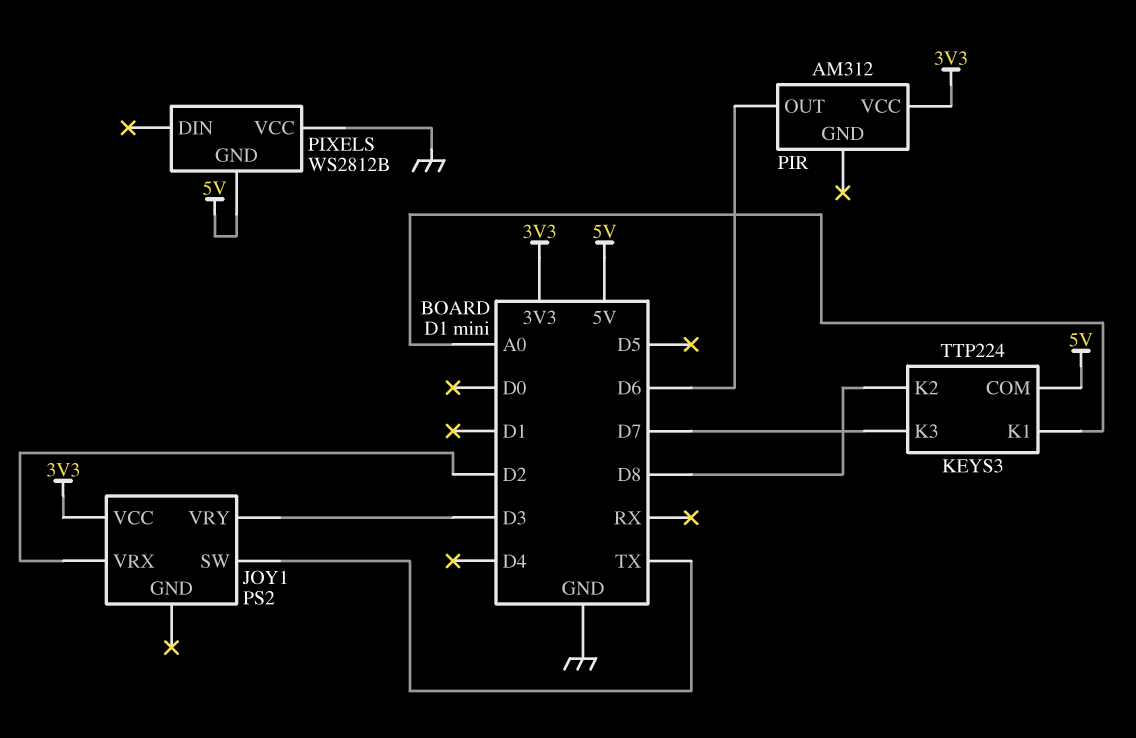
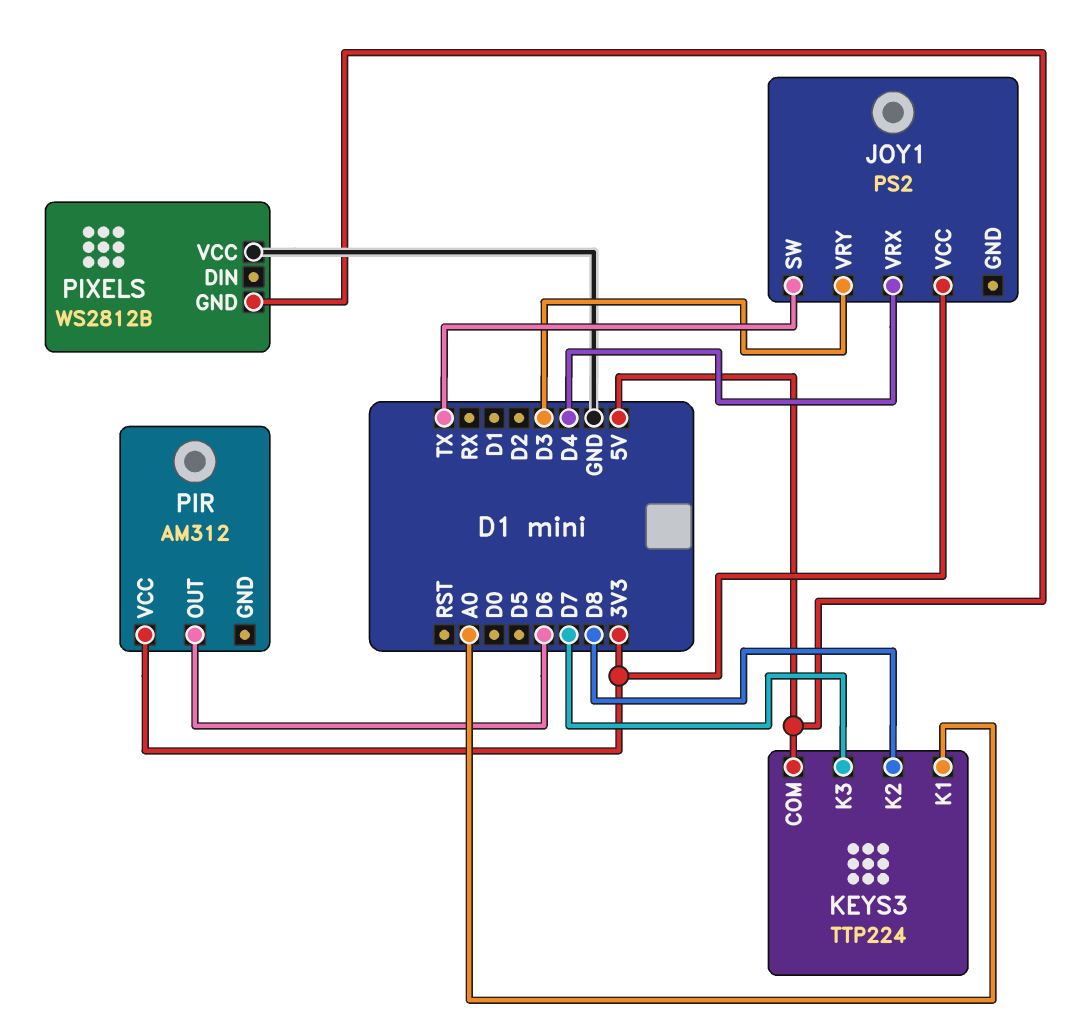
JOY1 pin VRX: D2 -> D4

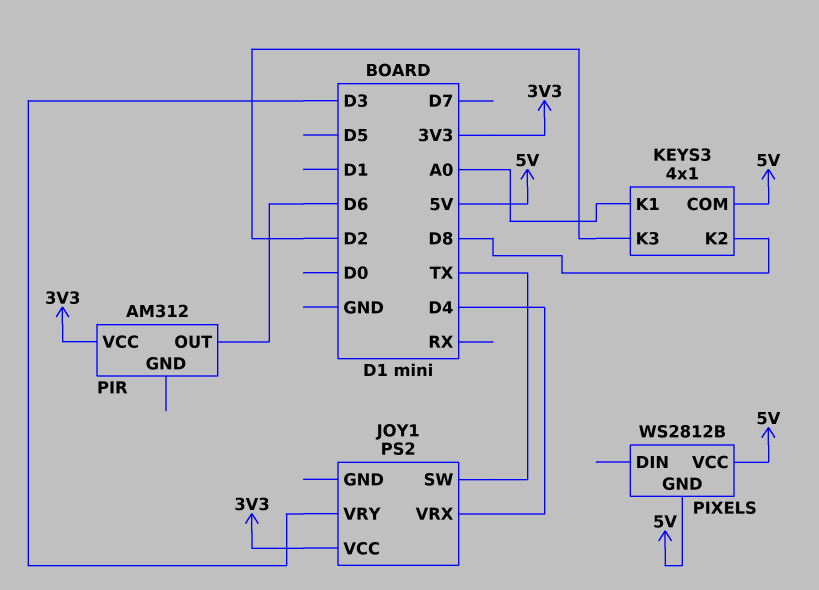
KEYS3: TTP224 -> 4x1
KEYS3 pin K3: D7 -> D2
PIXELS pin VCC: GND -> 5V

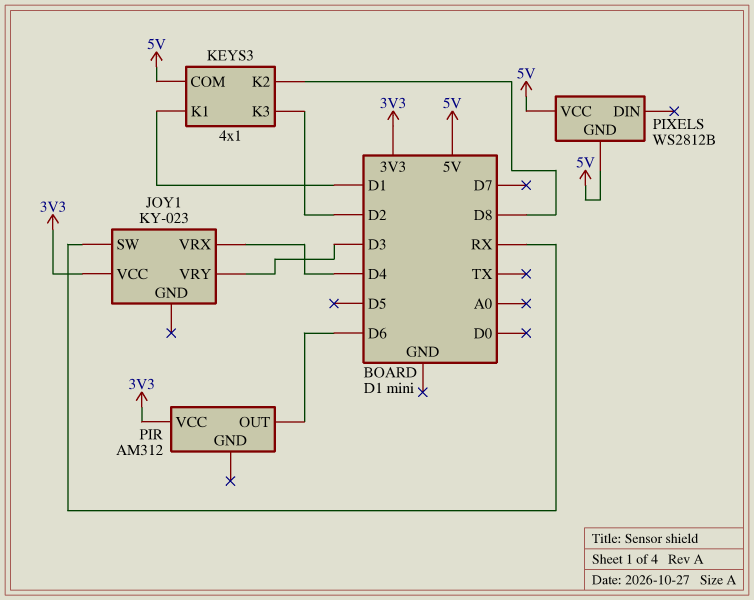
JOY1: PS2 -> KY-023
JOY1 pin SW: TX -> RX
KEYS3 pin K1: A0 -> D1

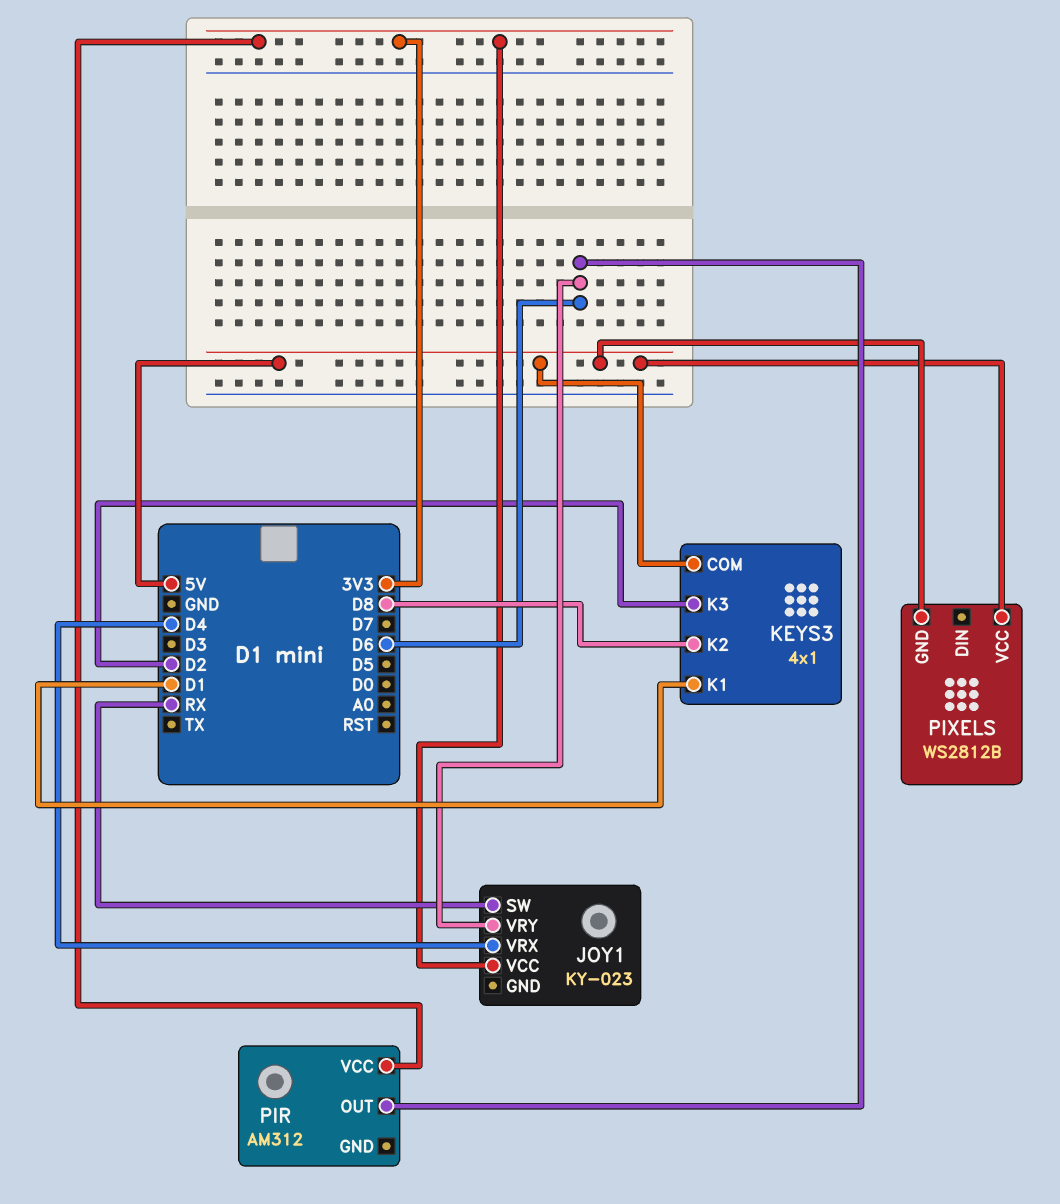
JOY1 pin VRY: D3 -> D6

